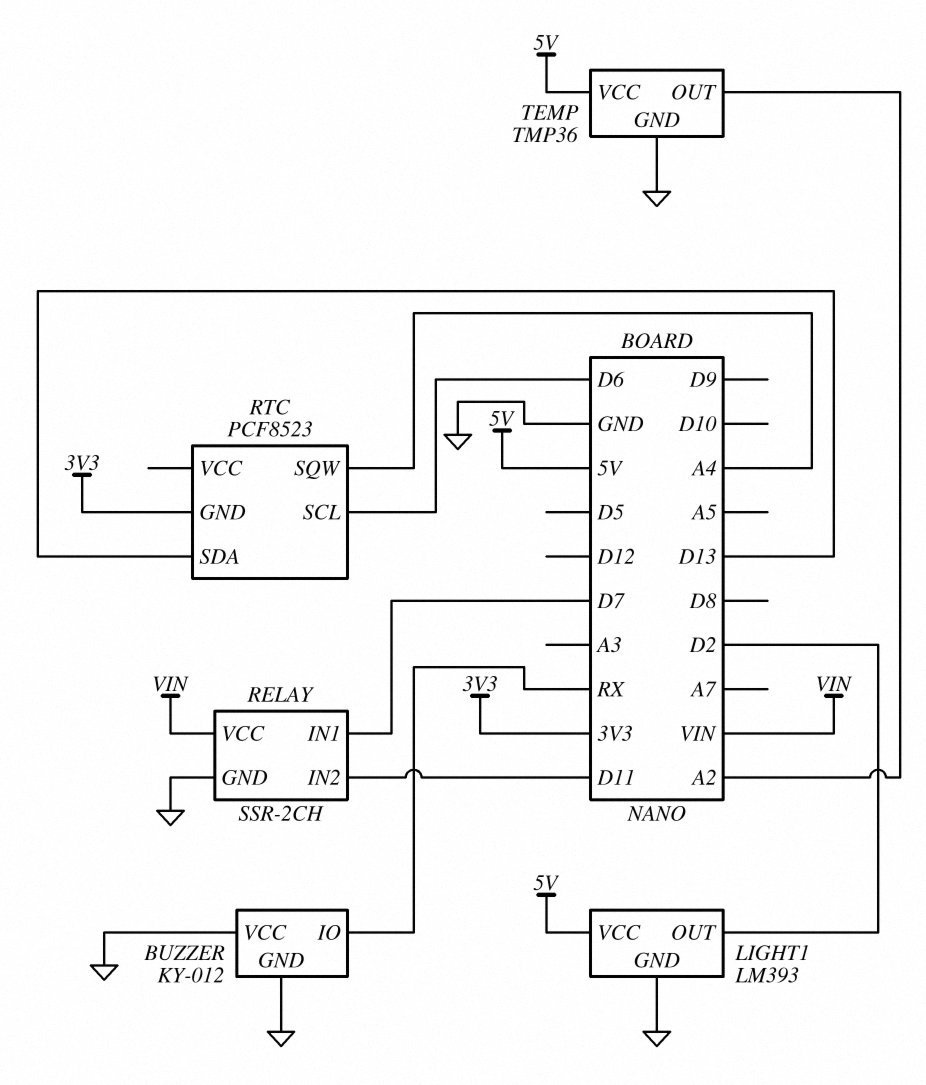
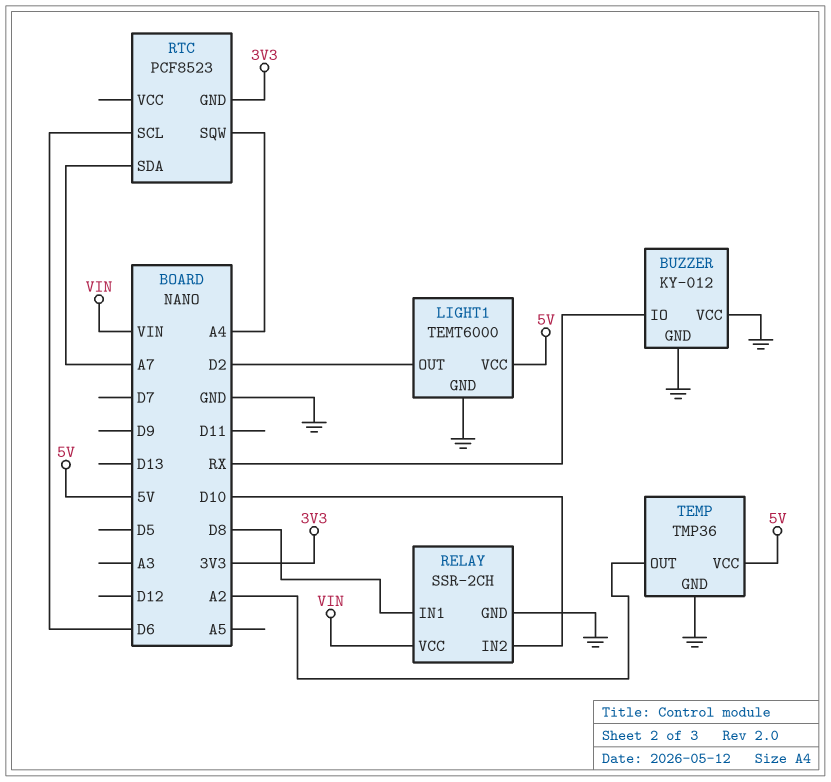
LIGHT1: LM393 -> TEMT6000
RELAY pin IN1: D7 -> D8
RELAY pin IN2: D11 -> D10
RTC pin SDA: D13 -> A7

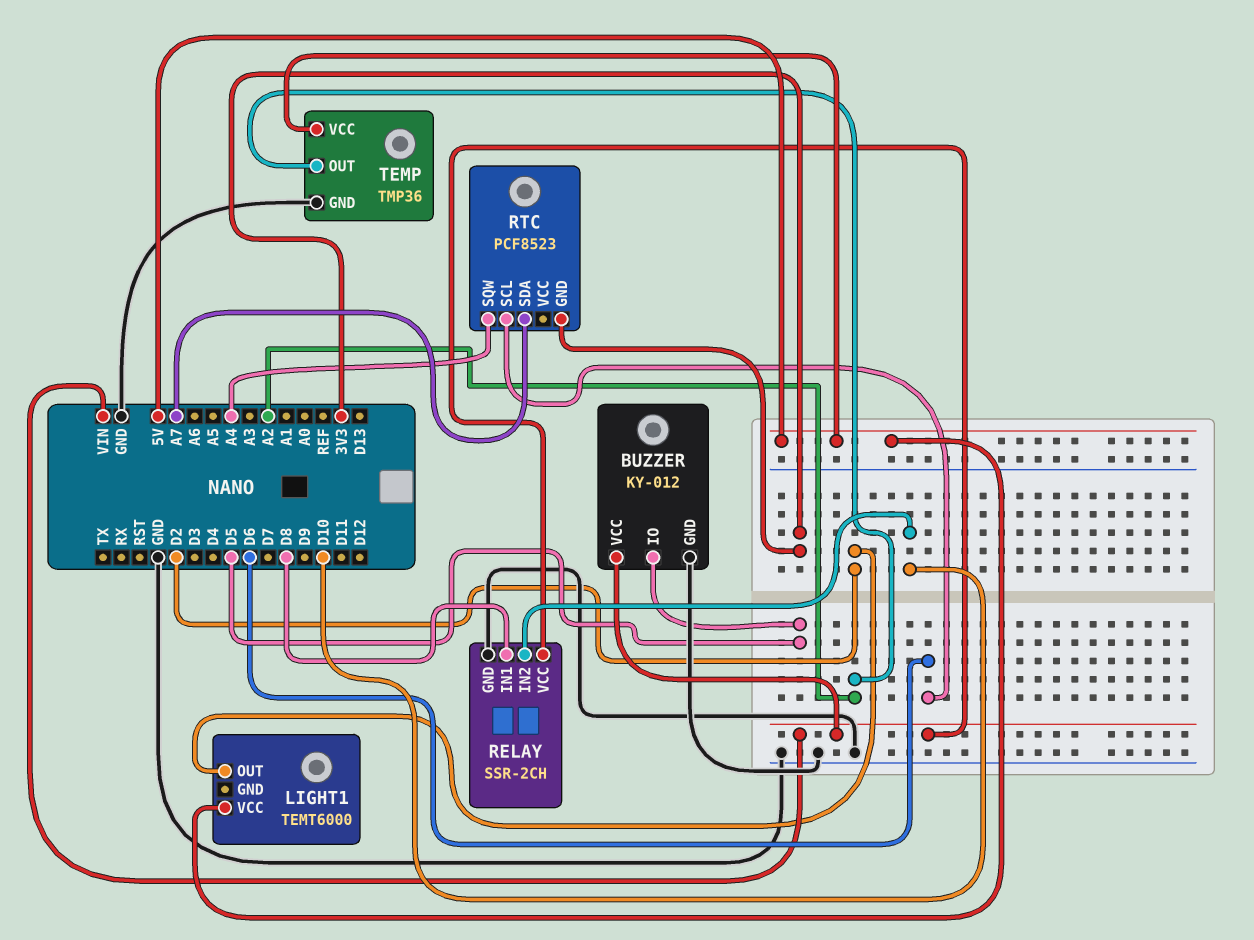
BUZZER pin IO: RX -> D5
BUZZER pin VCC: GND -> VIN
LIGHT1 pin GND: GND -> none

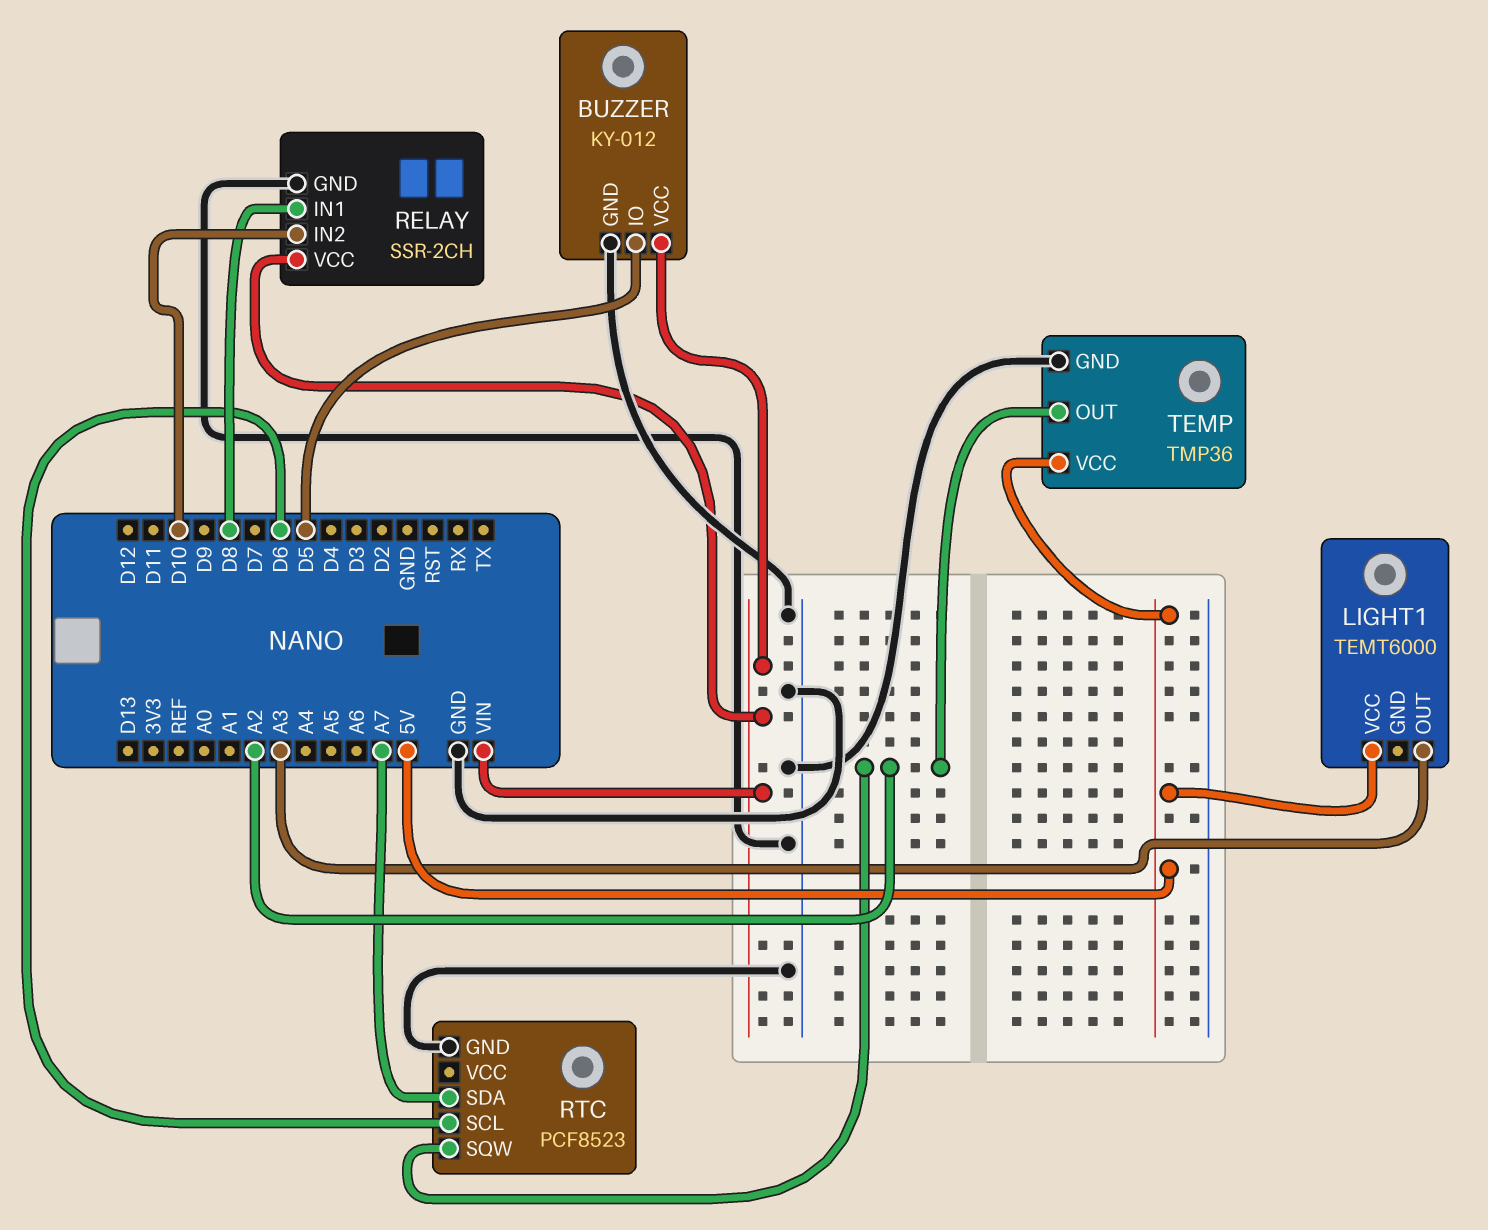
LIGHT1 pin OUT: D2 -> A3
RTC pin GND: 3V3 -> GND
RTC pin SQW: A4 -> A2

